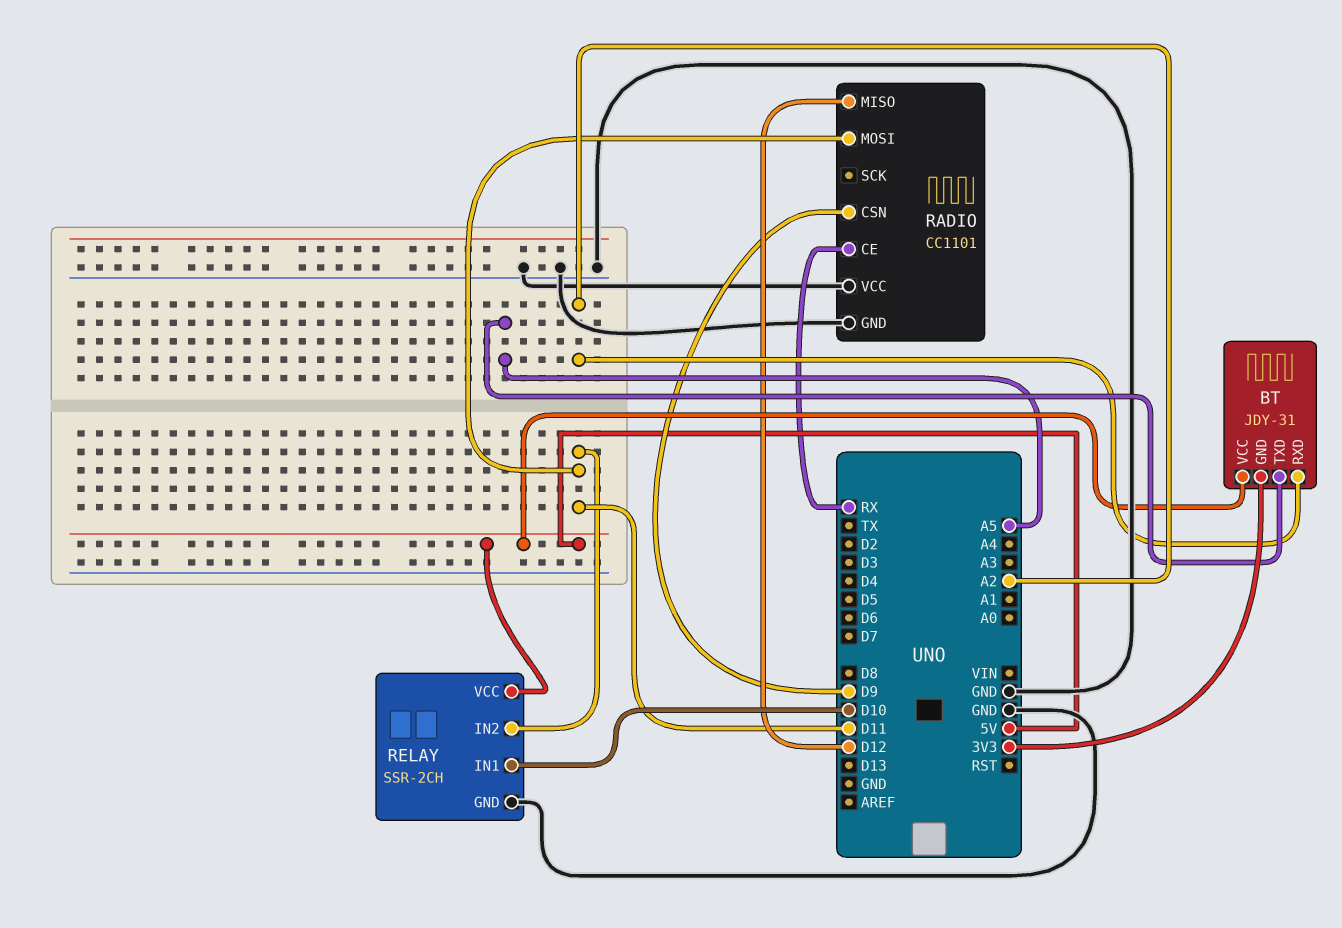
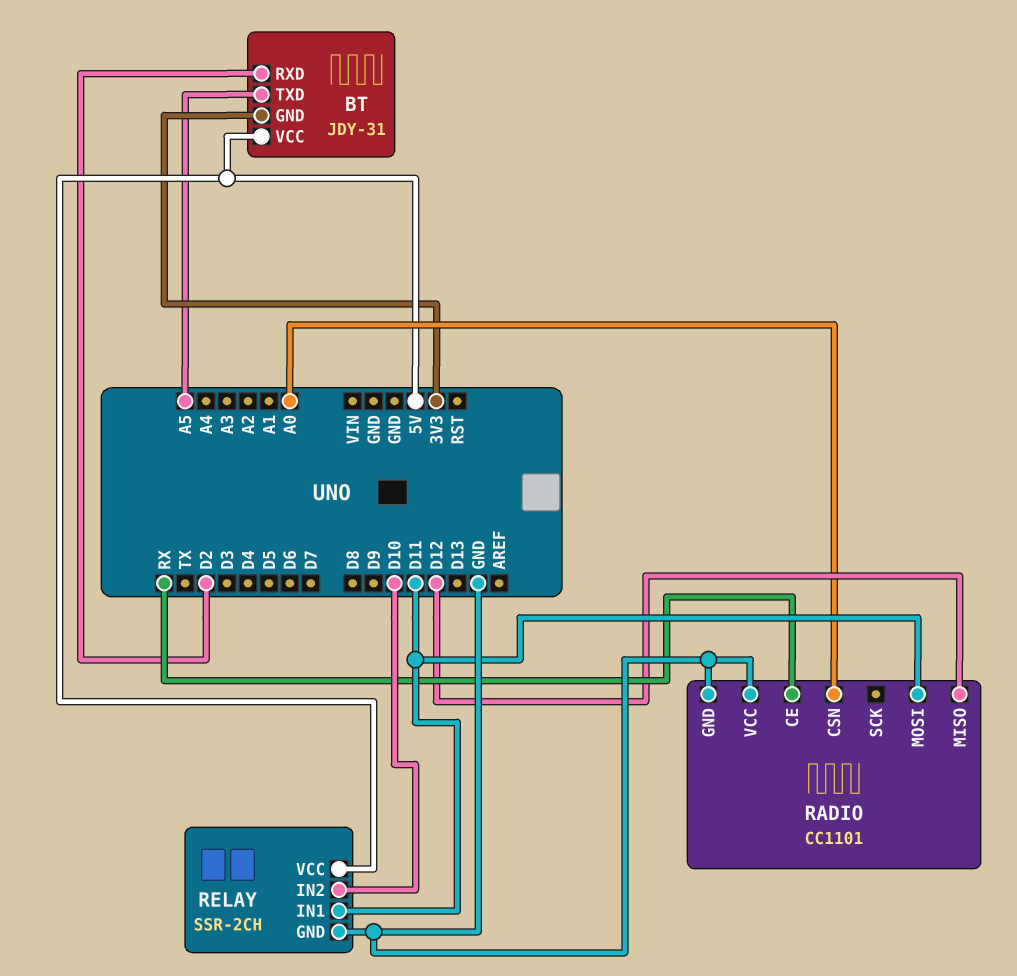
BT pin RXD: A2 -> D2
RADIO pin CSN: D9 -> A0
RELAY pin IN1: D10 -> D11
RELAY pin IN2: D11 -> D10

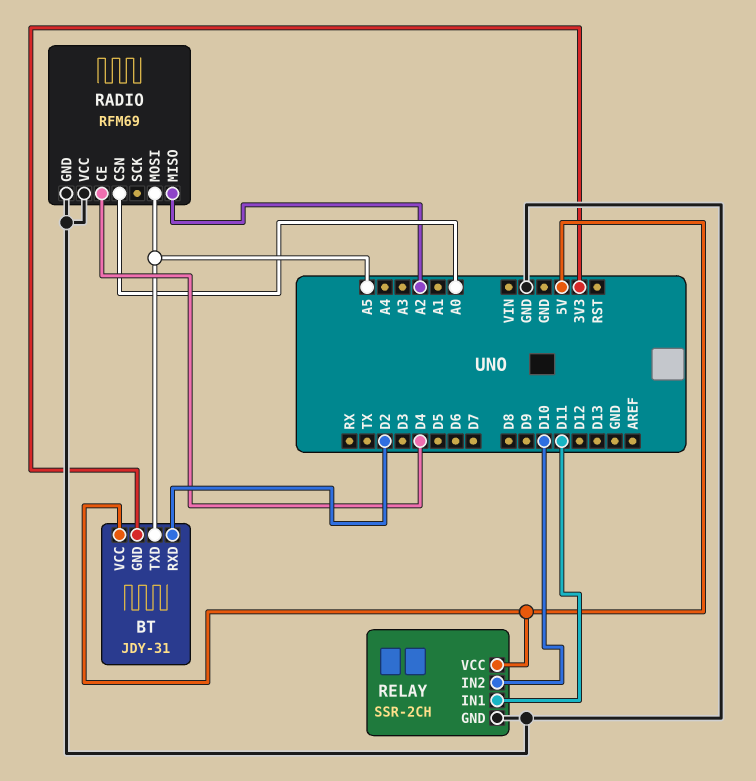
RADIO: CC1101 -> RFM69
RADIO pin CE: RX -> D4
RADIO pin MISO: D12 -> A2
RADIO pin MOSI: D11 -> A5

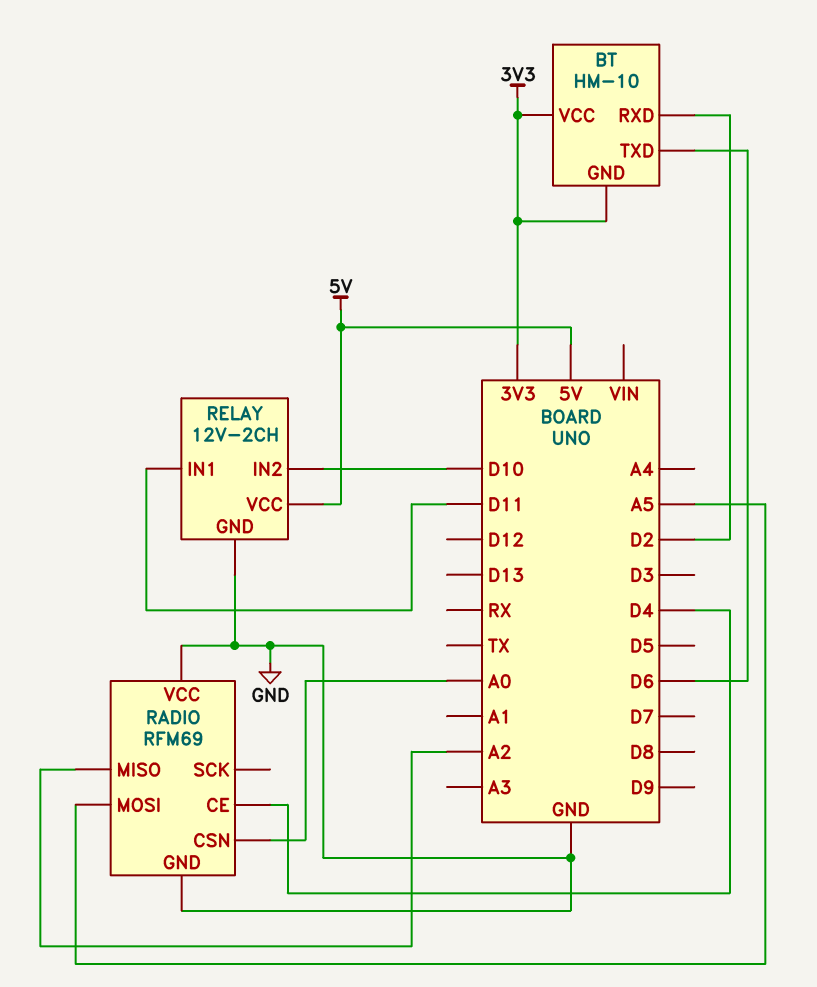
BT: JDY-31 -> HM-10
BT pin TXD: A5 -> D6
BT pin VCC: 5V -> 3V3
RELAY: SSR-2CH -> 12V-2CH

